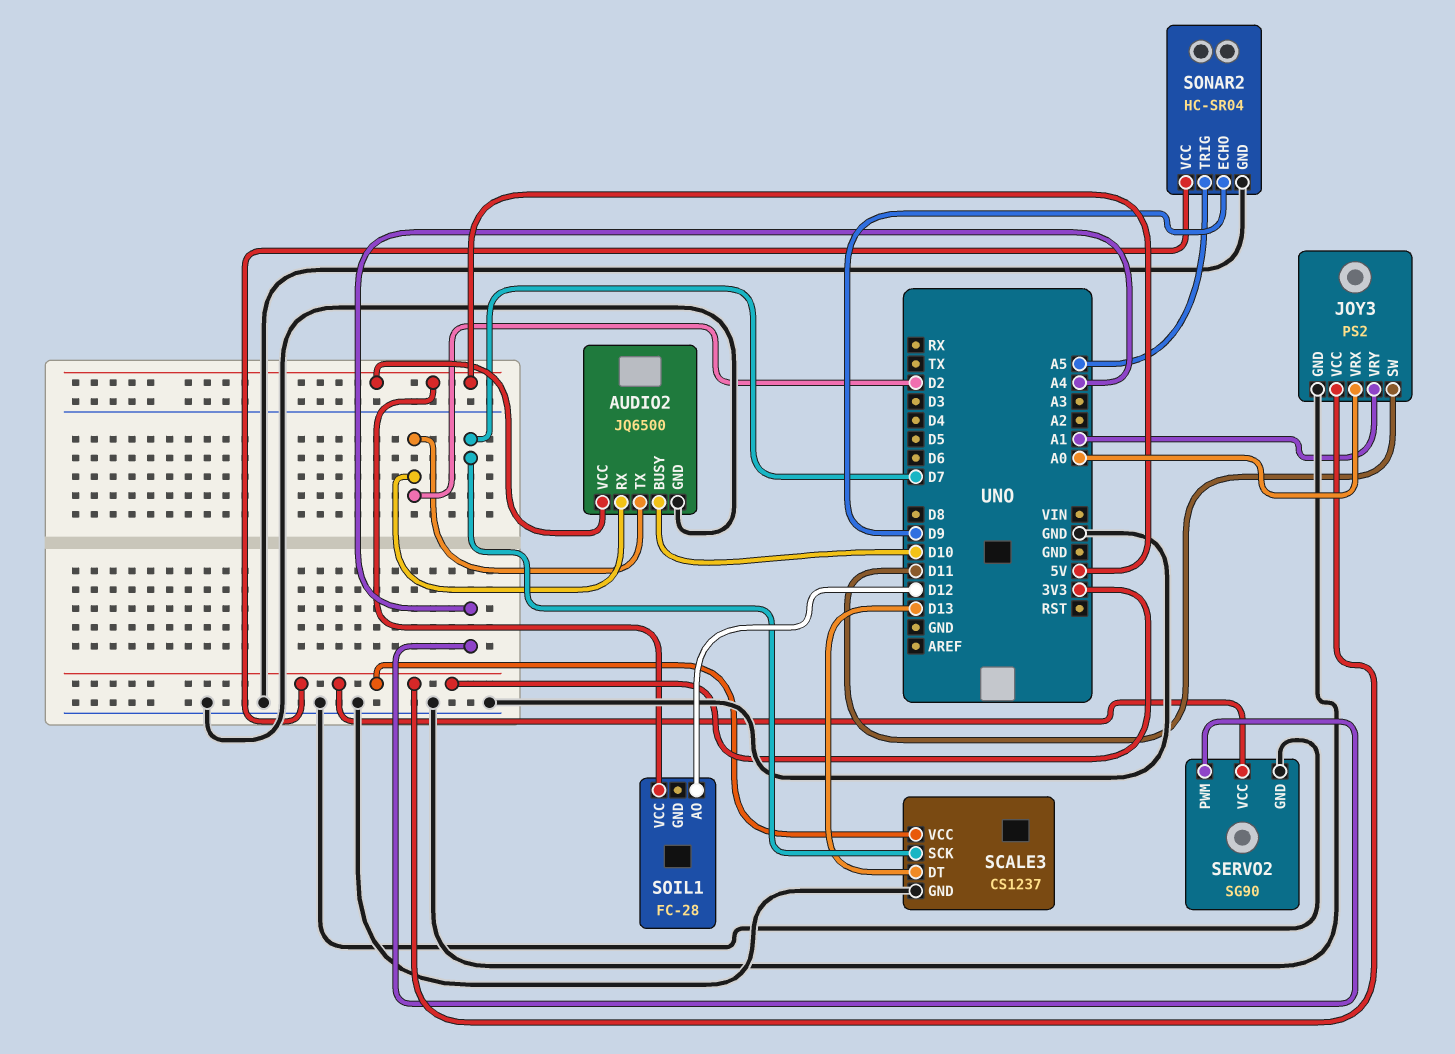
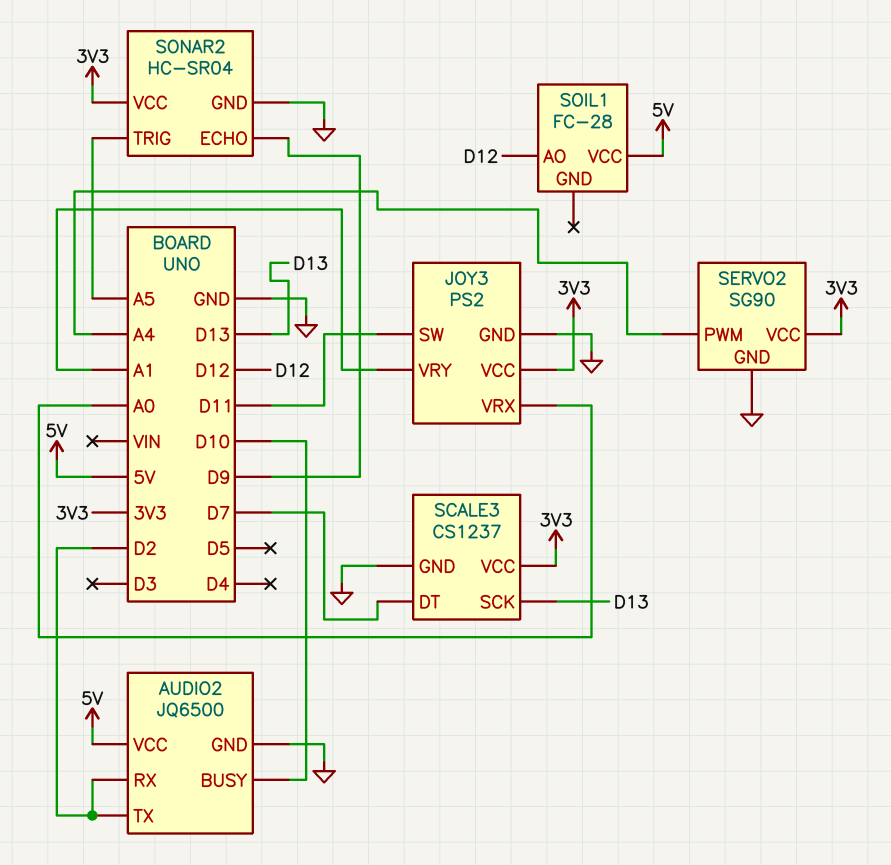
SCALE3 pin DT: D13 -> D7
SCALE3 pin SCK: D7 -> D13

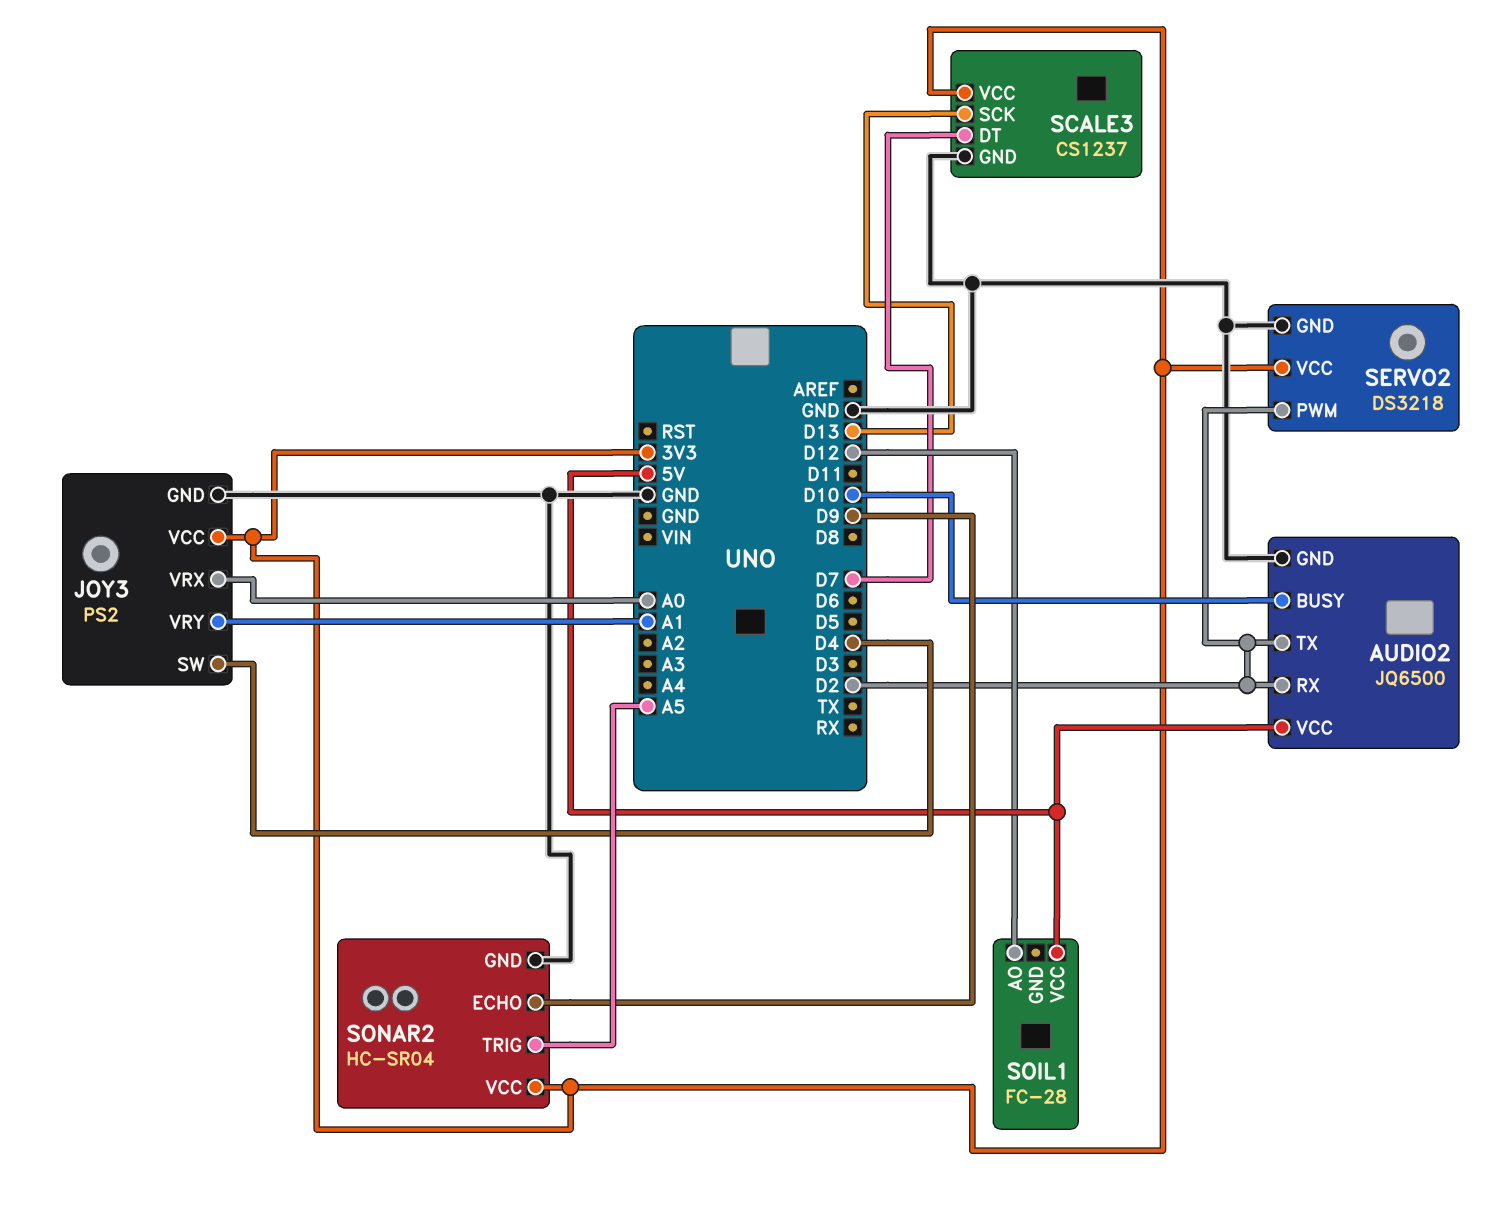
JOY3 pin SW: D11 -> D4
SERVO2: SG90 -> DS3218
SERVO2 pin PWM: A4 -> D2

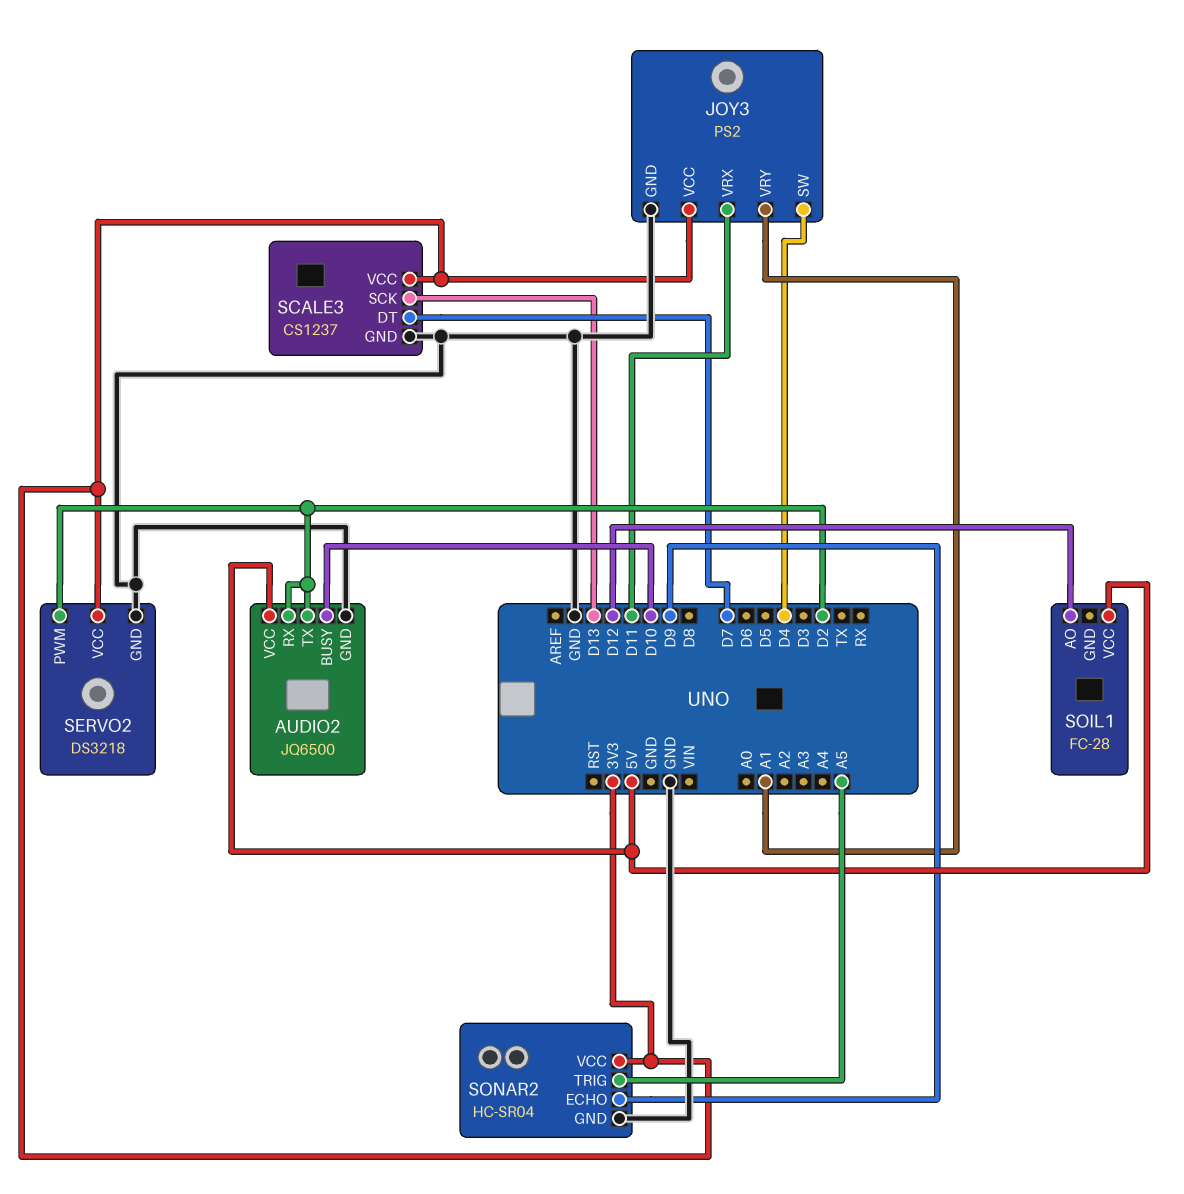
JOY3 pin VRX: A0 -> D11

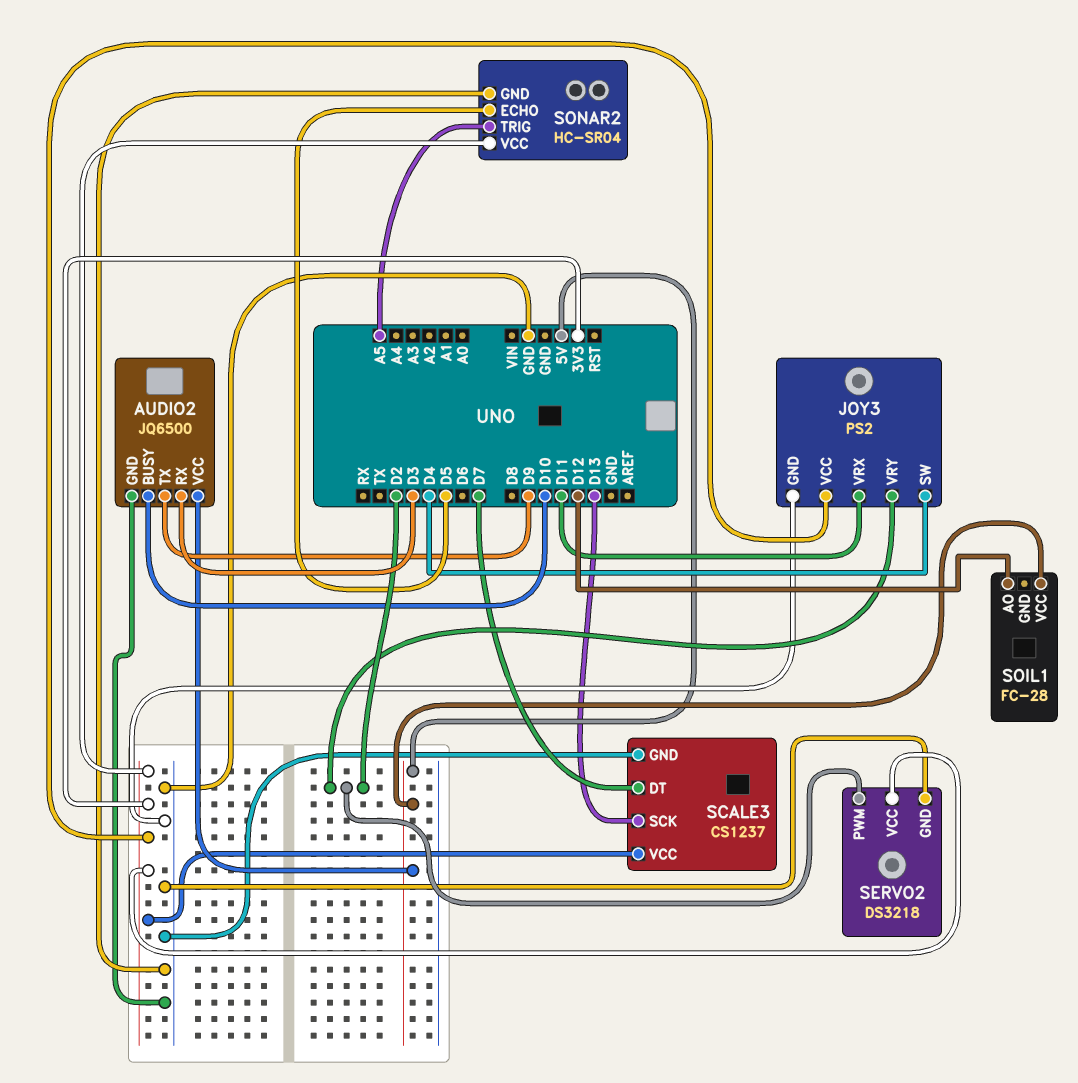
AUDIO2 pin RX: D2 -> D3
AUDIO2 pin TX: D2 -> D9
JOY3 pin VRY: A1 -> D2
SONAR2 pin ECHO: D9 -> D5

